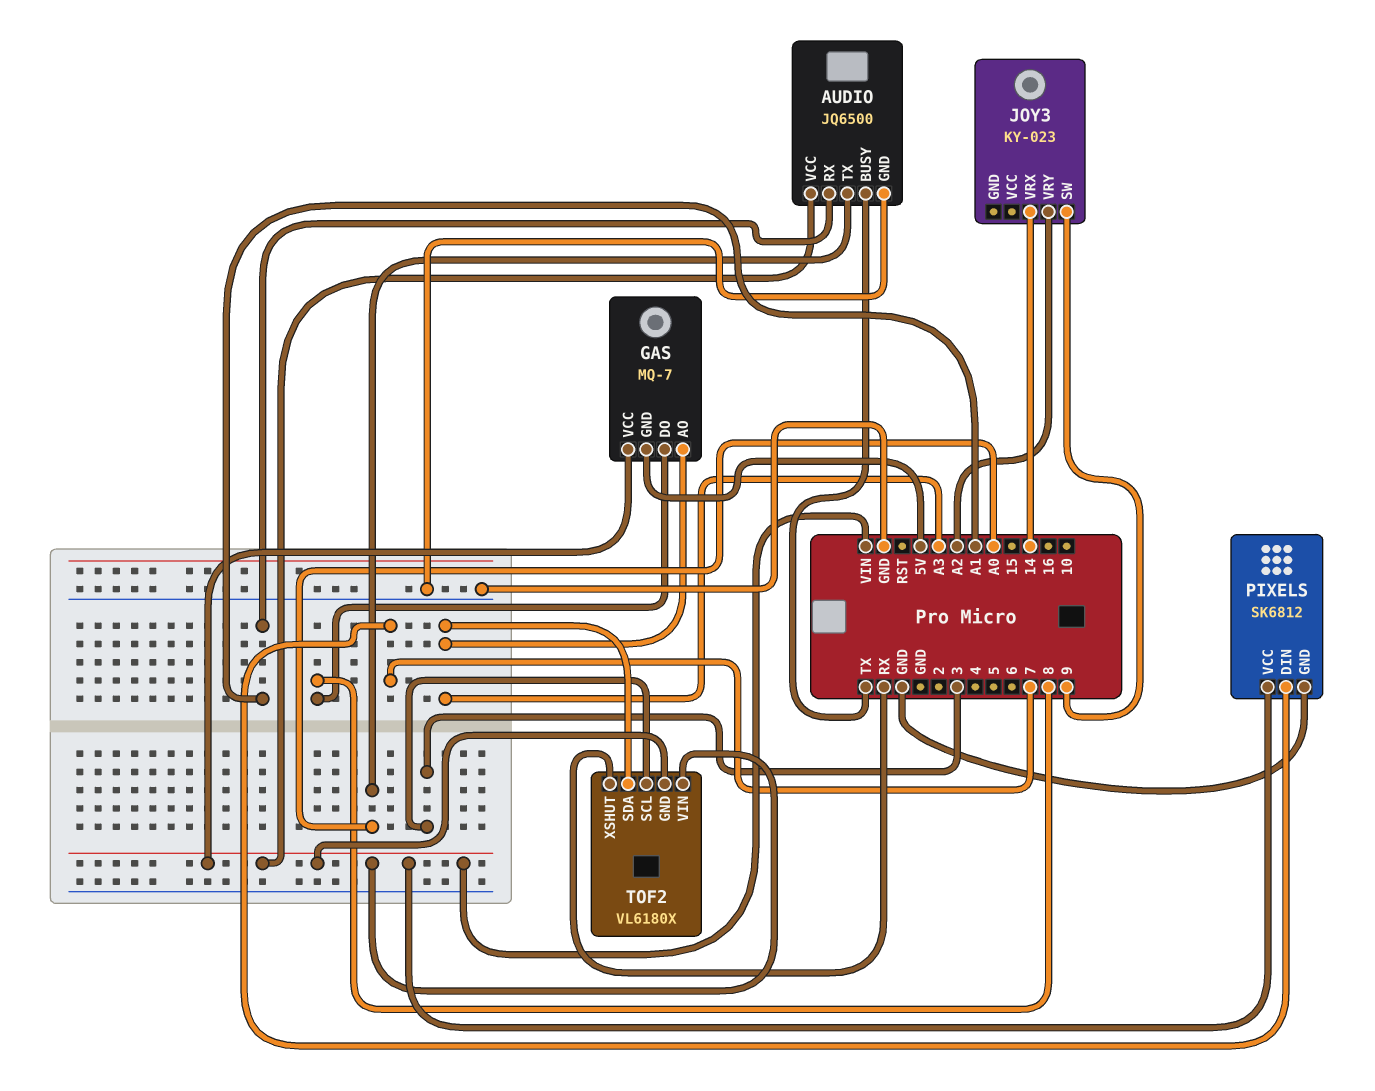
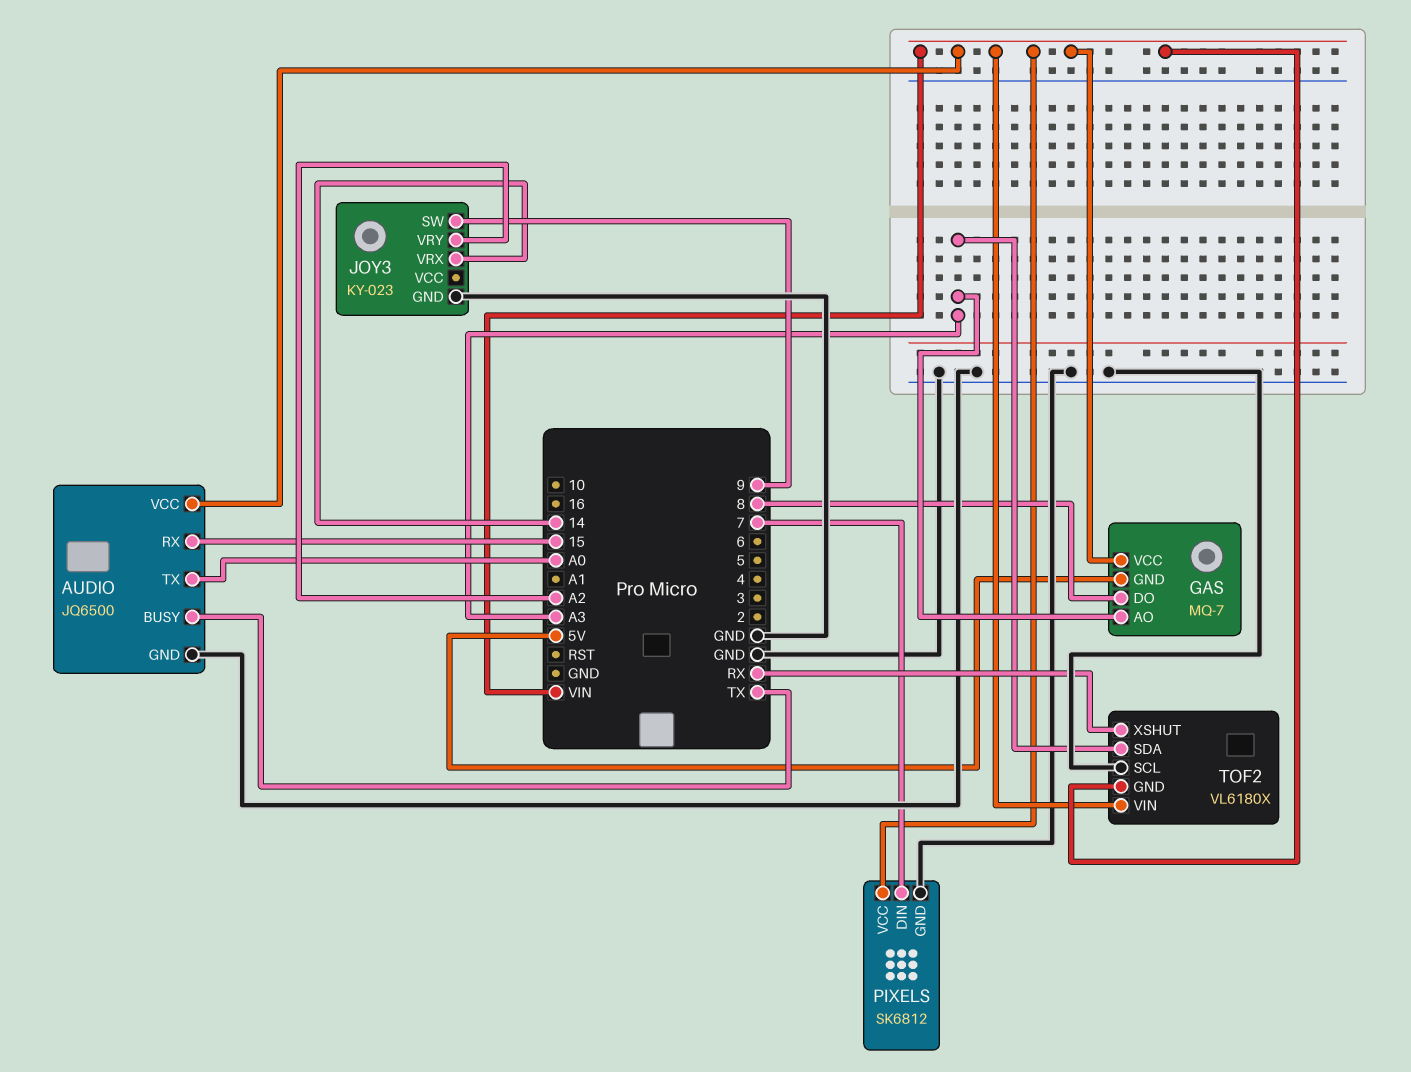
AUDIO pin RX: A1 -> 15
JOY3 pin GND: none -> GND
TOF2 pin SCL: 3 -> GND

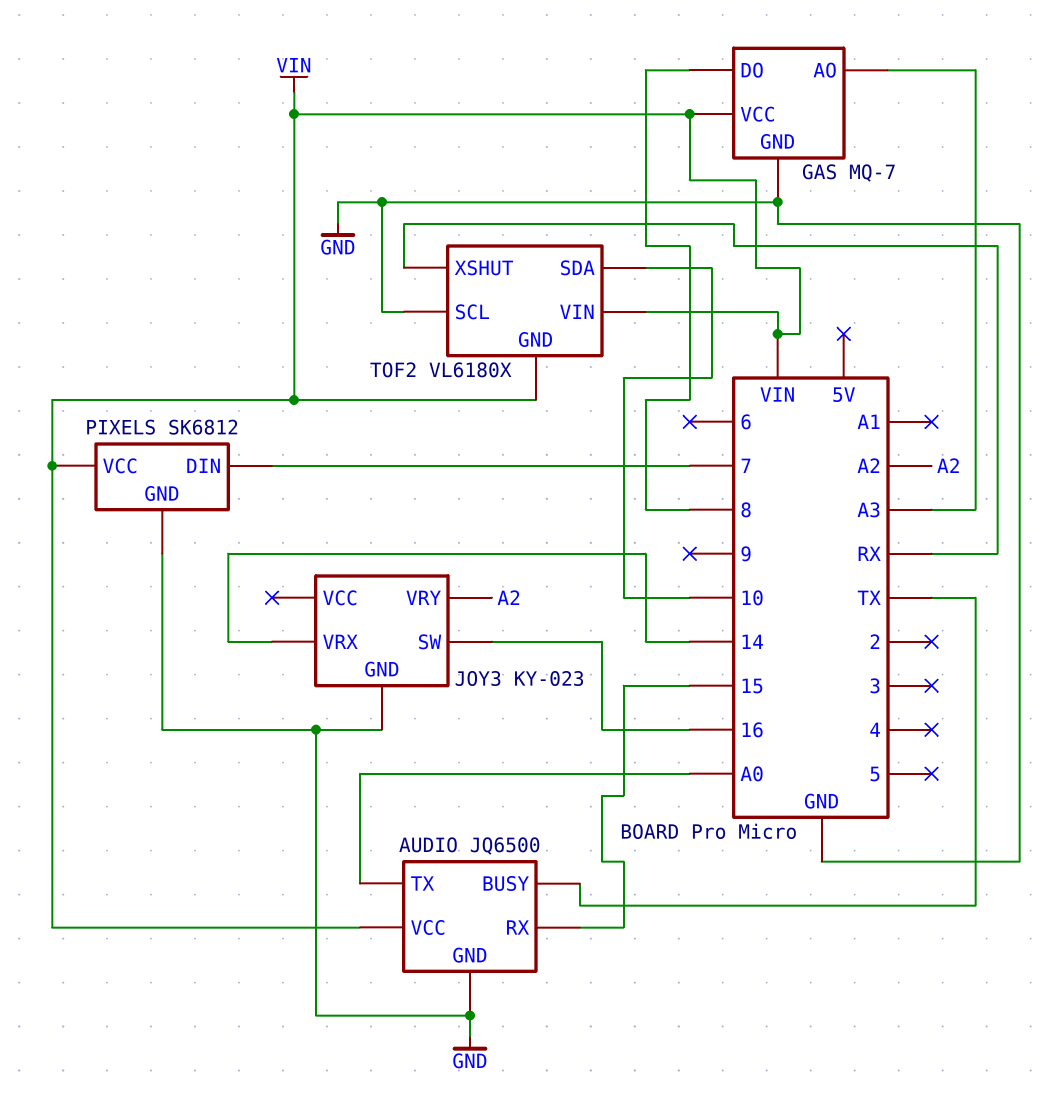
GAS pin GND: 5V -> GND
JOY3 pin SW: 9 -> 16
TOF2 pin SDA: A3 -> 10

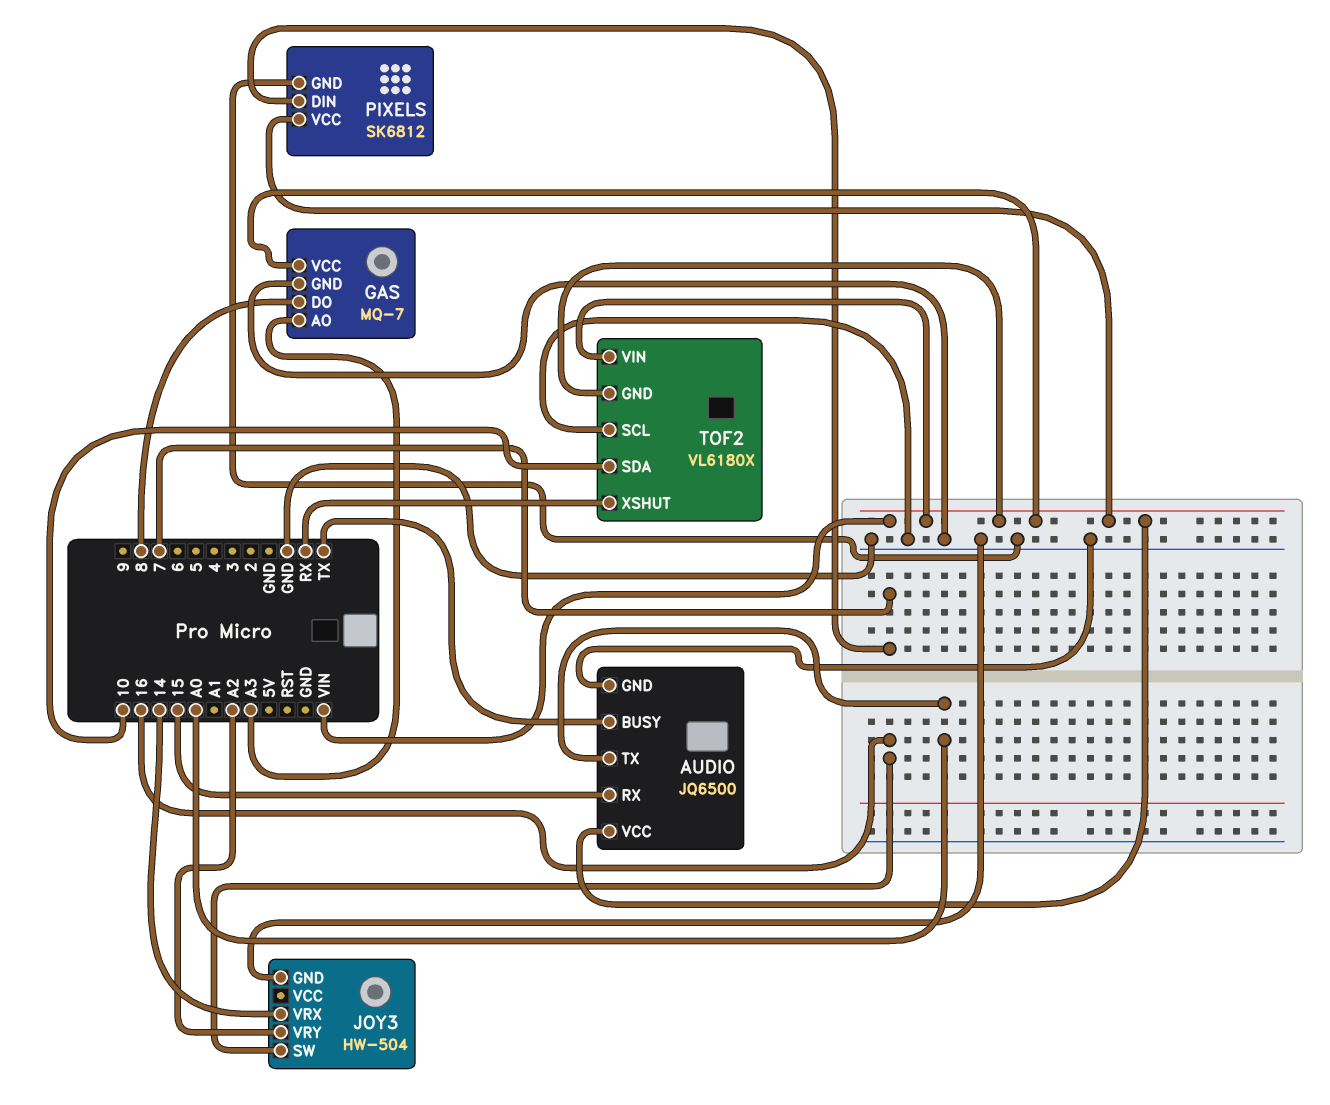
JOY3: KY-023 -> HW-504

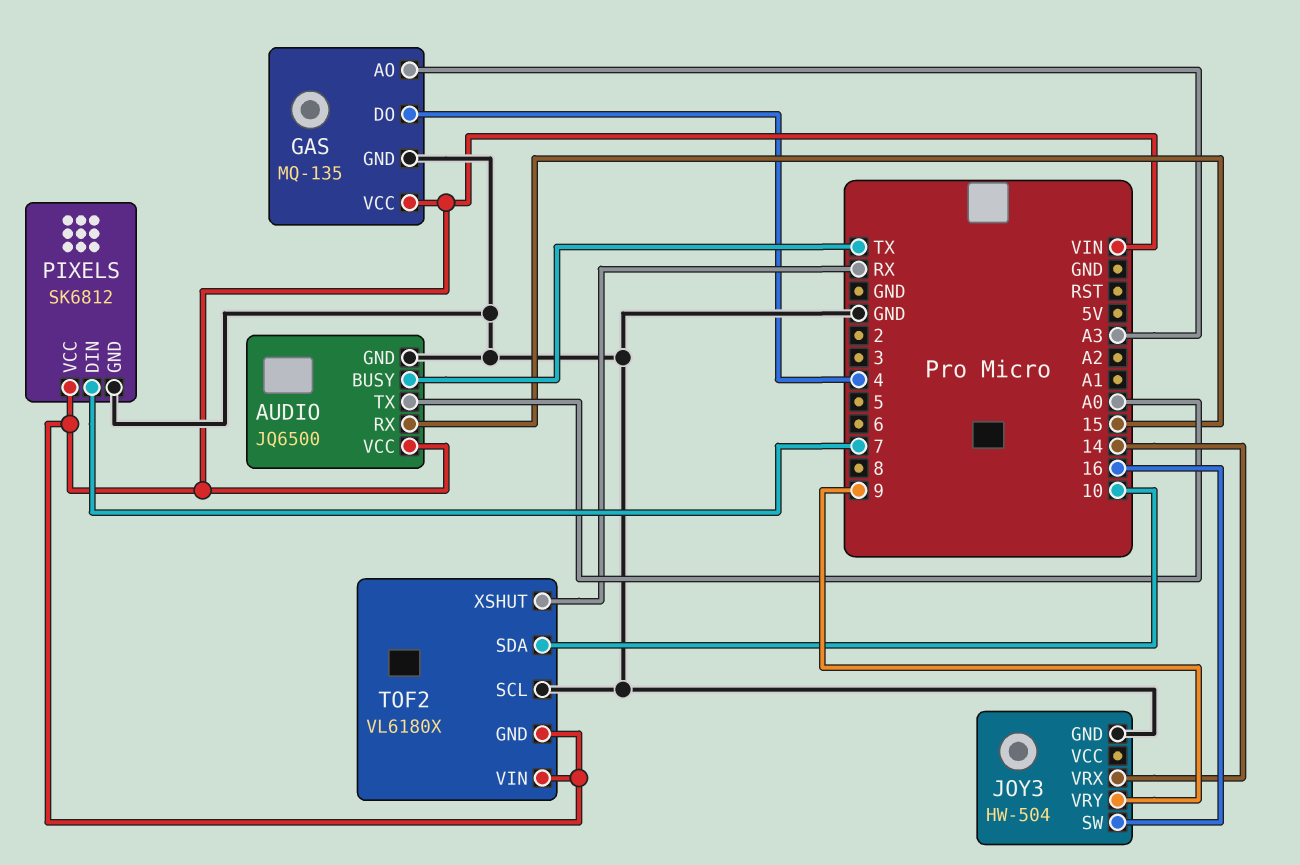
GAS: MQ-7 -> MQ-135
GAS pin DO: 8 -> 4
JOY3 pin VRY: A2 -> 9

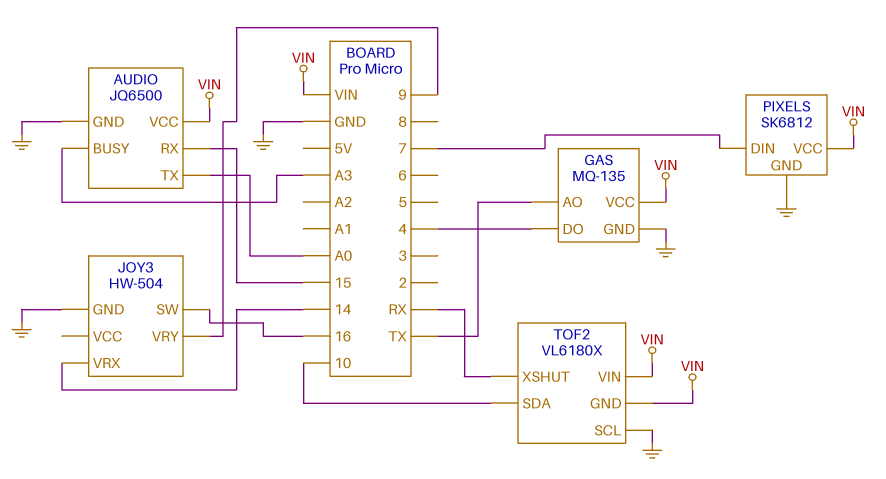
AUDIO pin BUSY: TX -> A3
GAS pin AO: A3 -> TX

